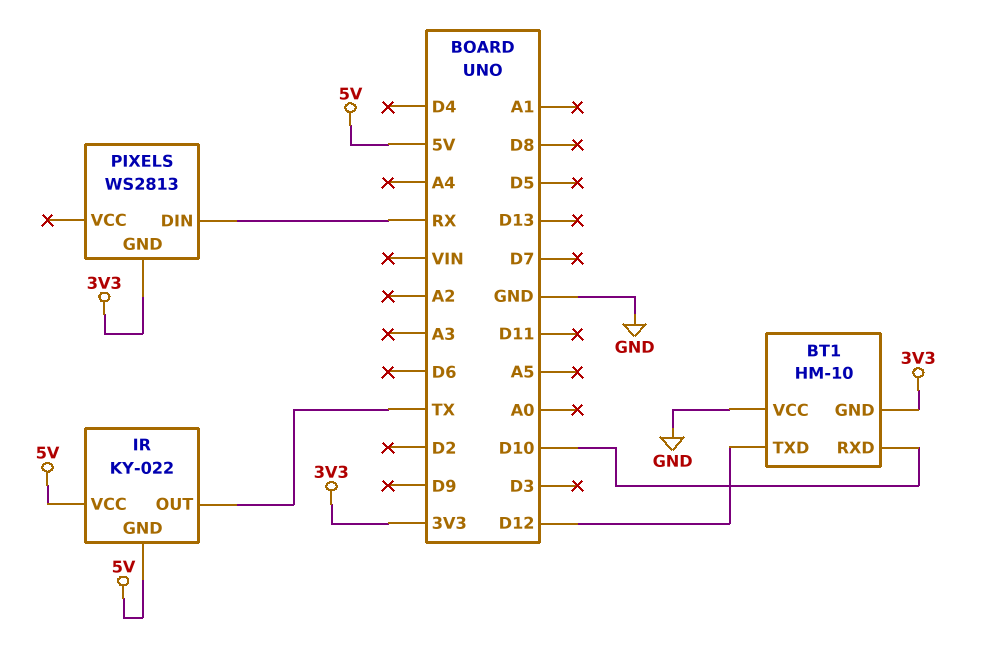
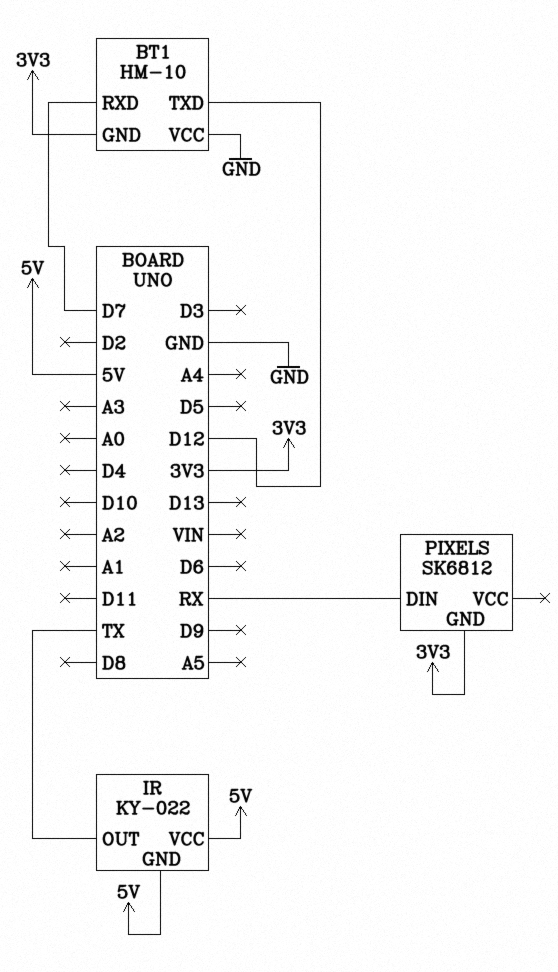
BT1 pin RXD: D10 -> D7
PIXELS: WS2813 -> SK6812

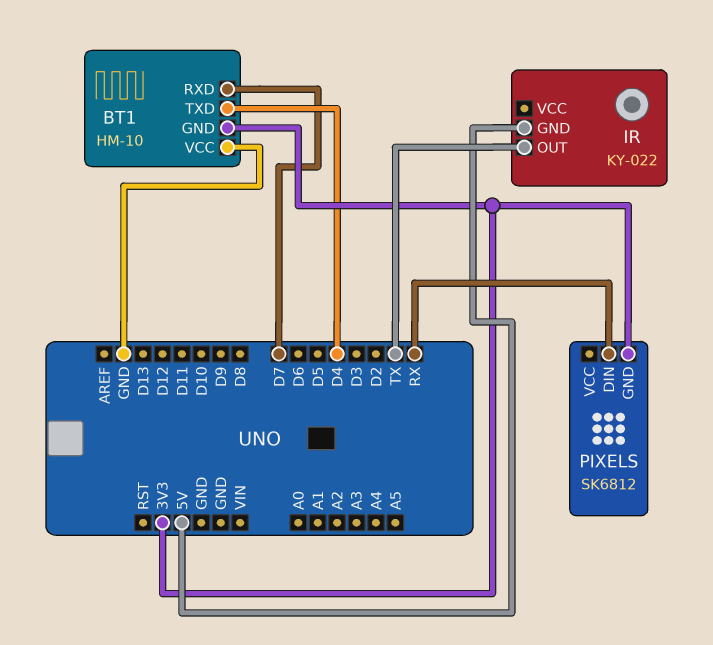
BT1 pin TXD: D12 -> D4
IR pin VCC: 5V -> none

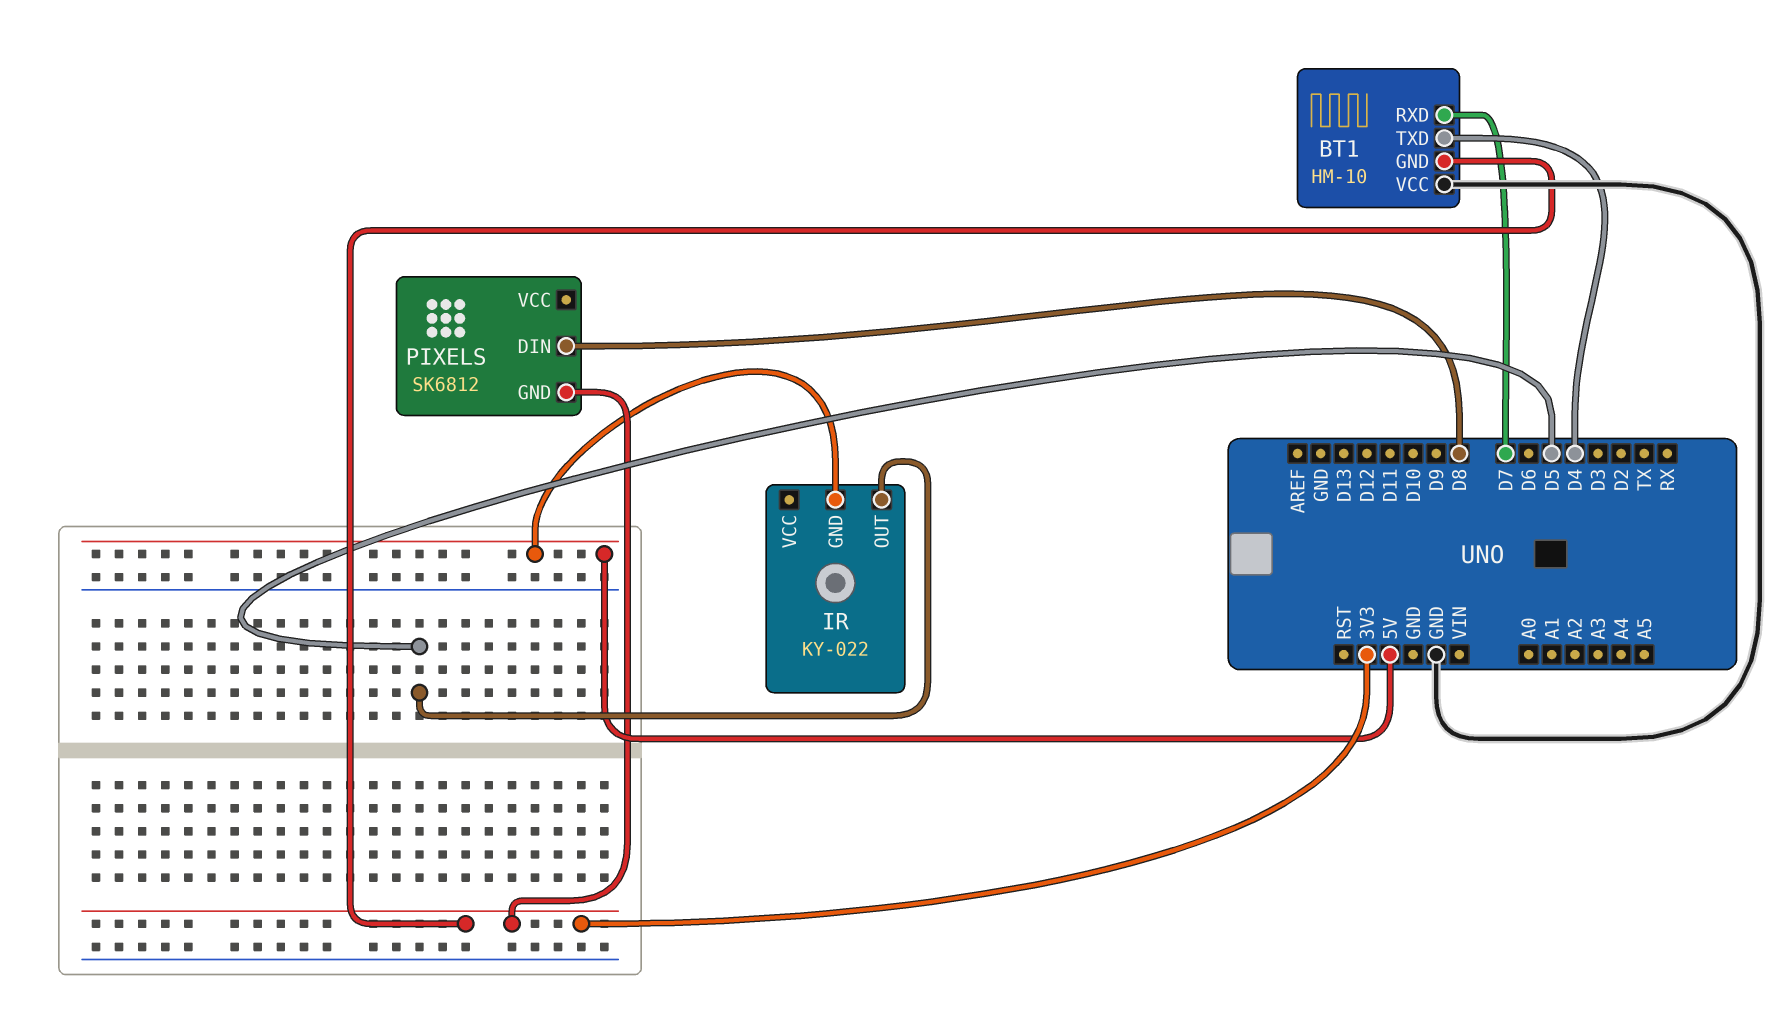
IR pin OUT: TX -> D5
PIXELS pin DIN: RX -> D8

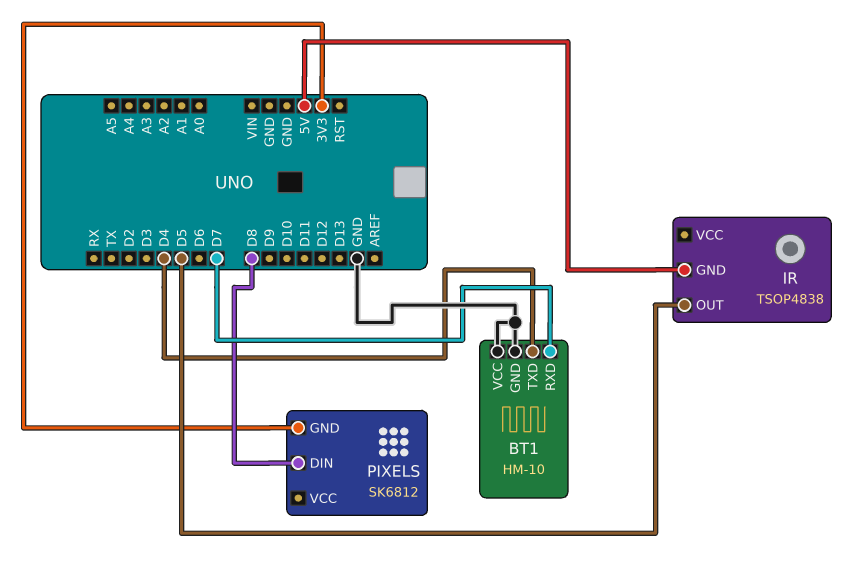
BT1 pin GND: 3V3 -> GND
IR: KY-022 -> TSOP4838

